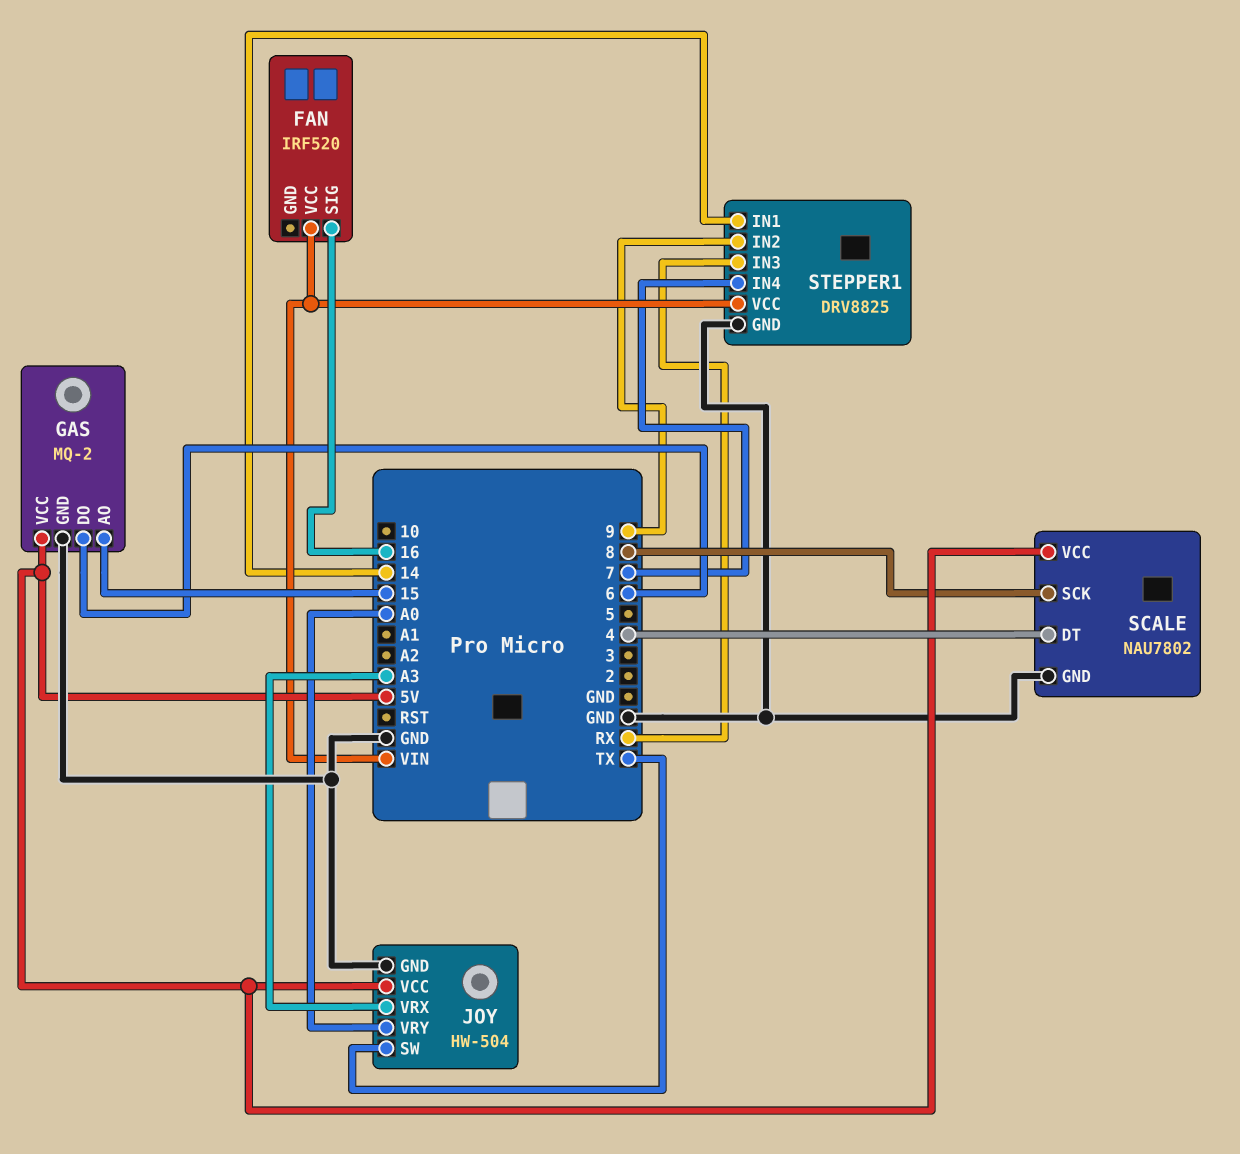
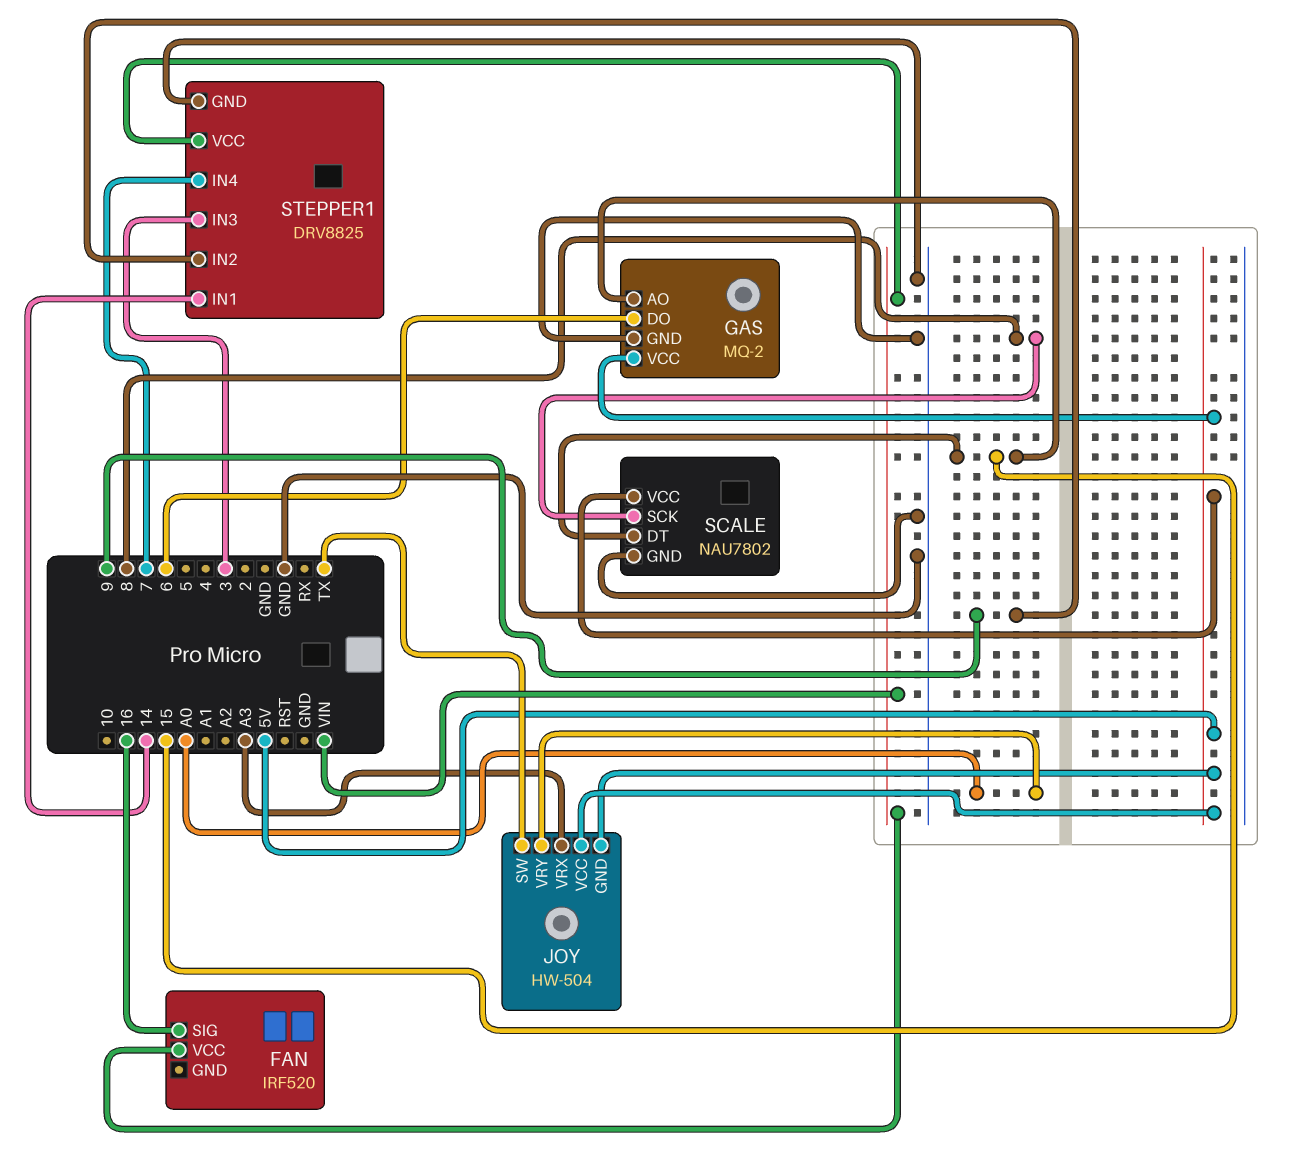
JOY pin GND: GND -> 5V
SCALE pin DT: 4 -> 15
STEPPER1 pin IN3: RX -> 3

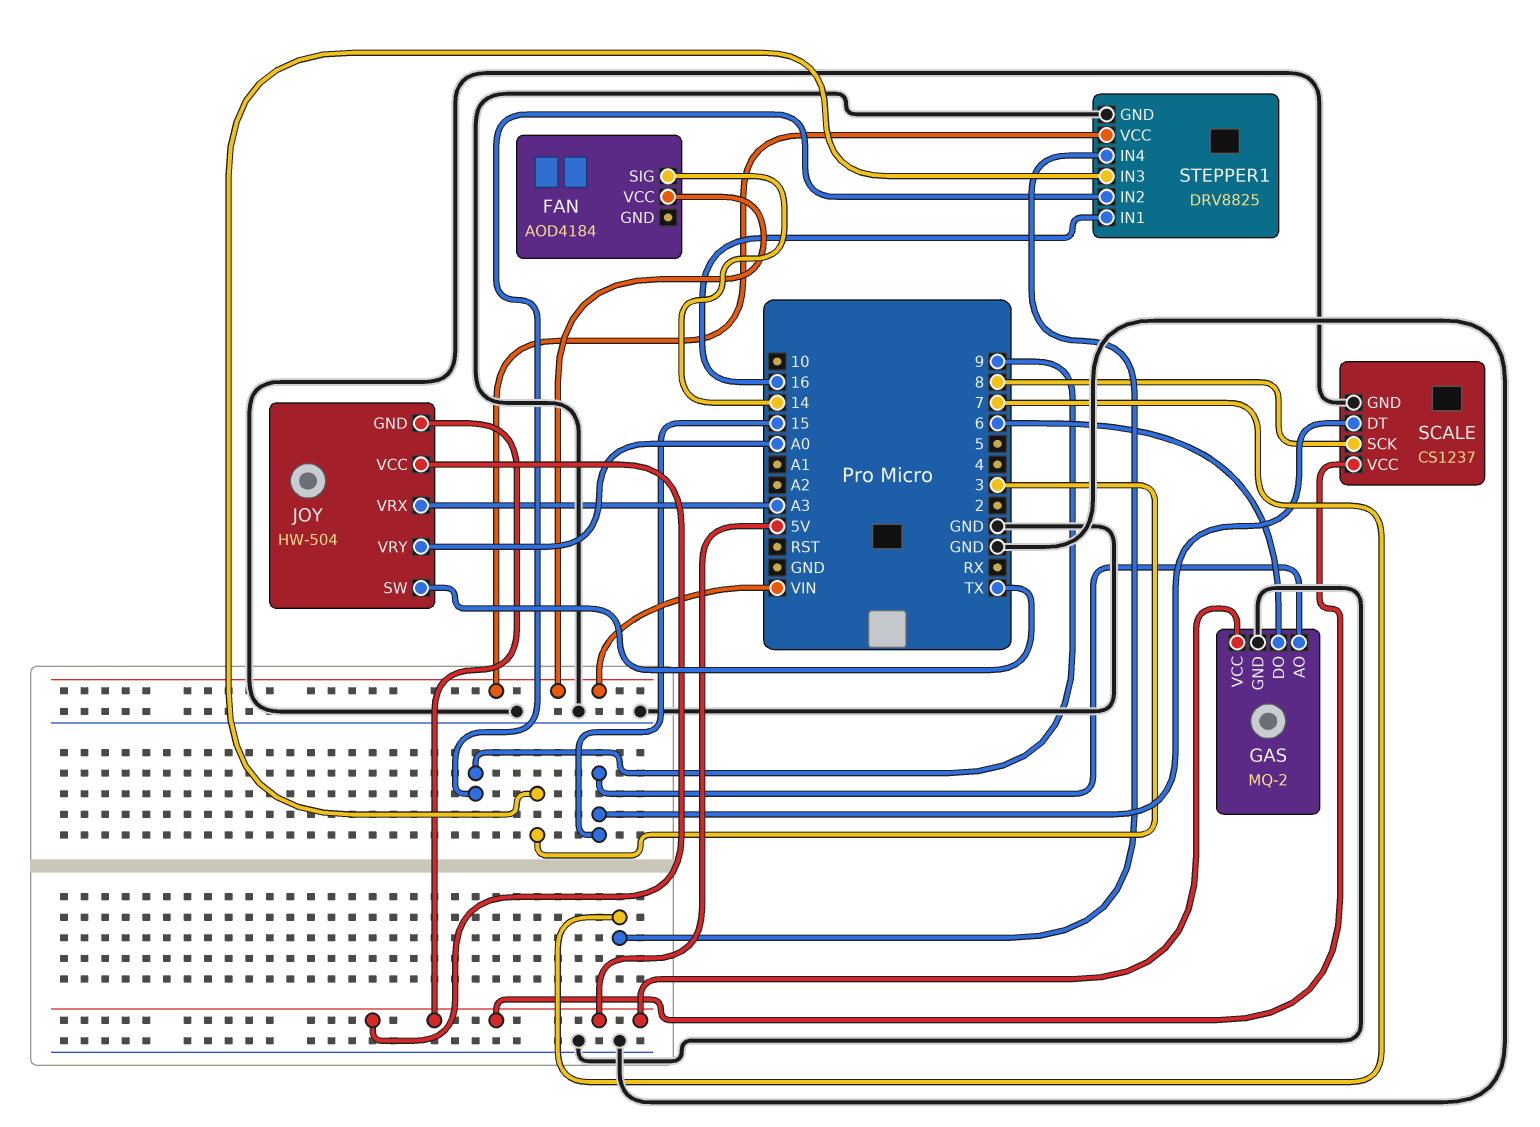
FAN: IRF520 -> AOD4184
FAN pin SIG: 16 -> 14
SCALE: NAU7802 -> CS1237
STEPPER1 pin IN1: 14 -> 16

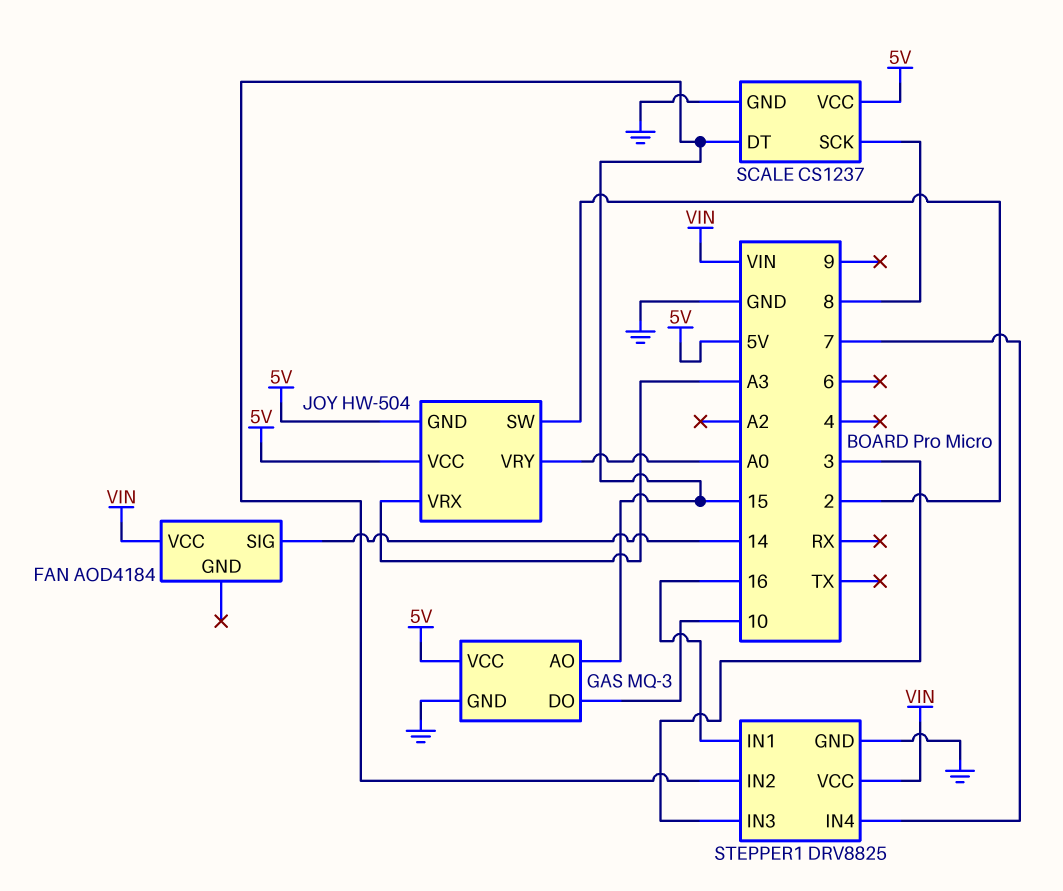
GAS: MQ-2 -> MQ-3
GAS pin DO: 6 -> 10
JOY pin SW: TX -> 2
STEPPER1 pin IN2: 9 -> 15

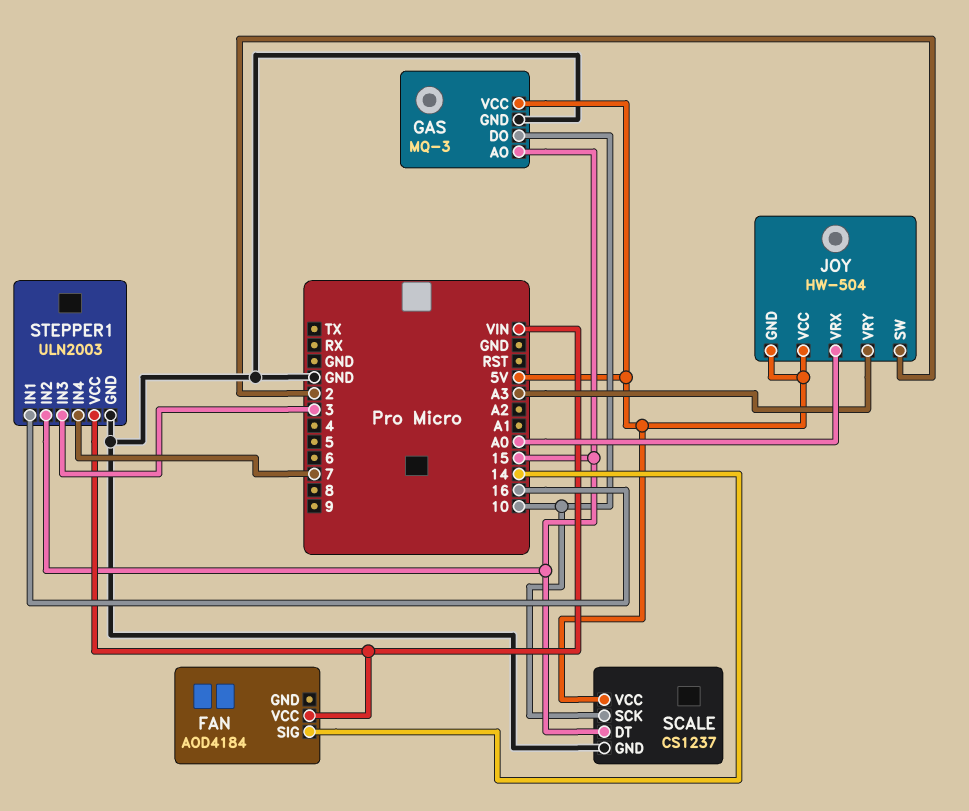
JOY pin VRX: A3 -> A0
JOY pin VRY: A0 -> A3
SCALE pin SCK: 8 -> 10
STEPPER1: DRV8825 -> ULN2003

